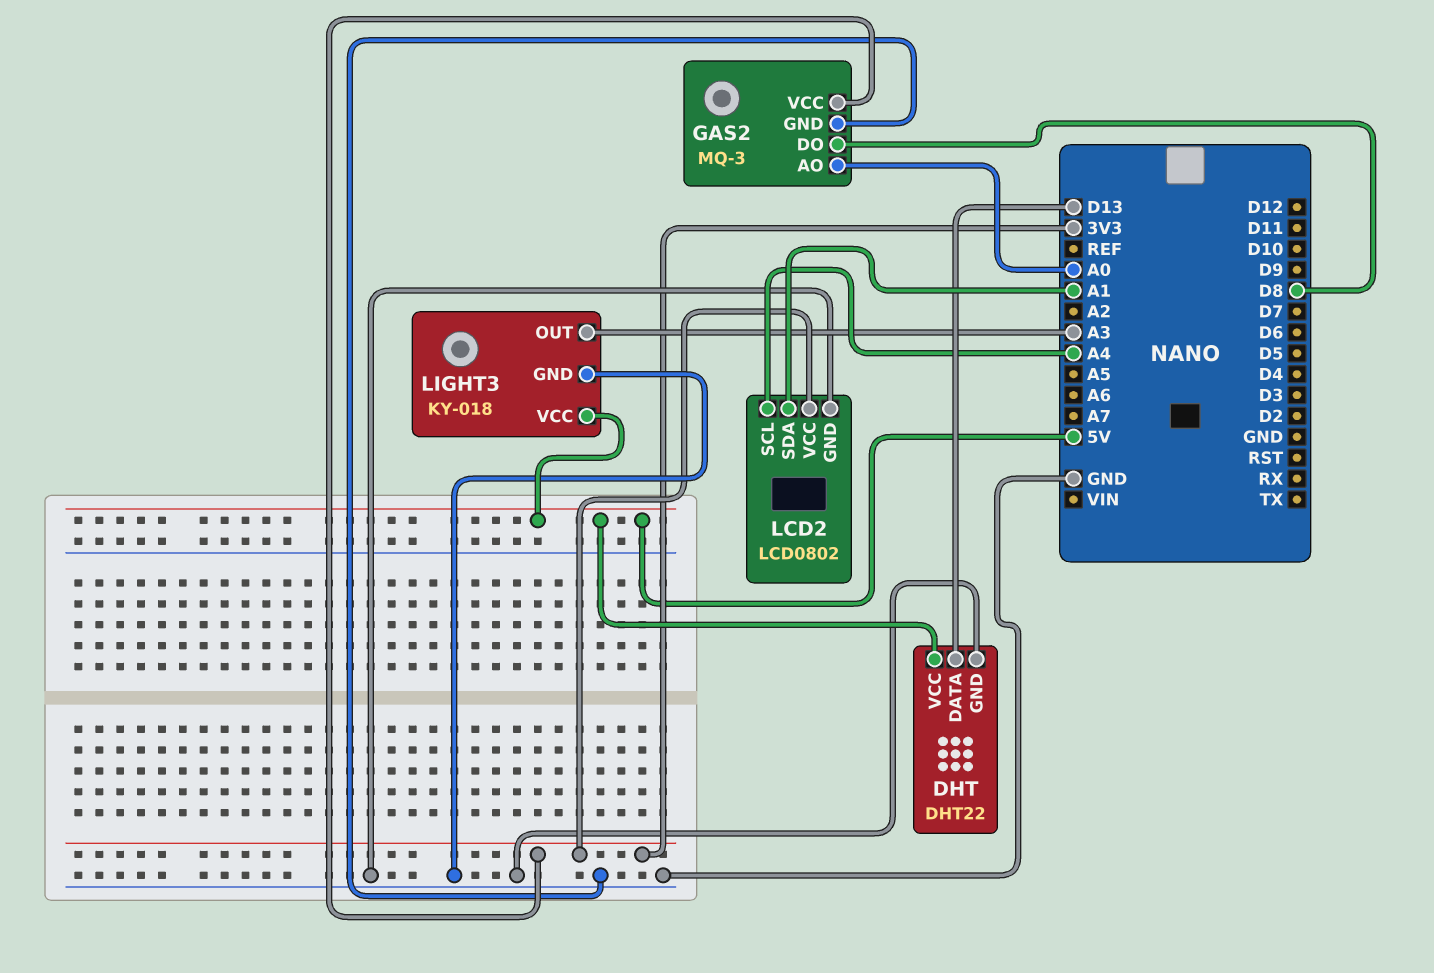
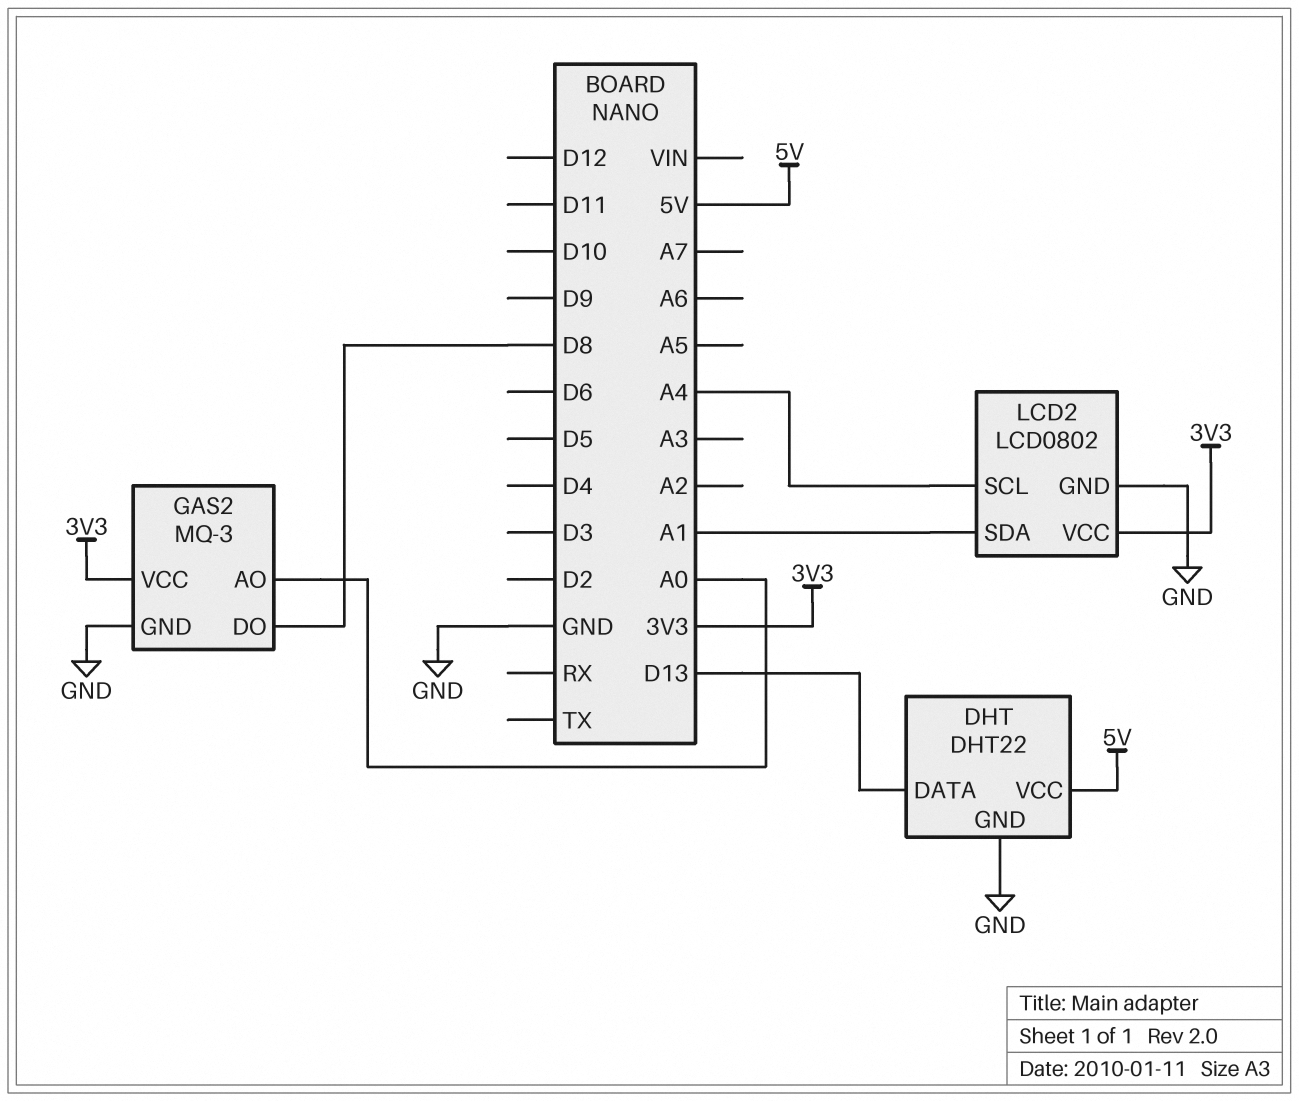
LIGHT3: KY-018 -> none
LIGHT3 pin GND: GND -> none
LIGHT3 pin OUT: A3 -> none
LIGHT3 pin VCC: 5V -> none

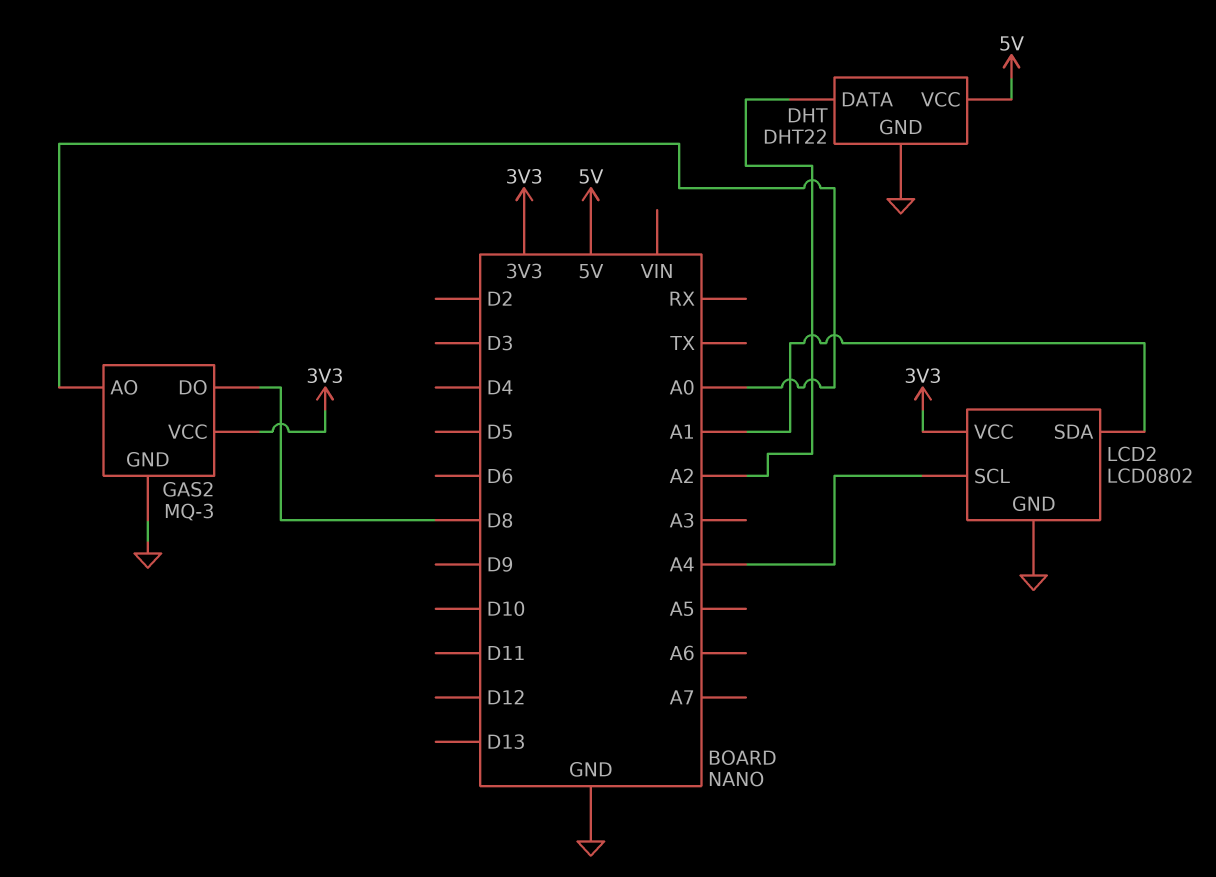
DHT pin DATA: D13 -> A2

